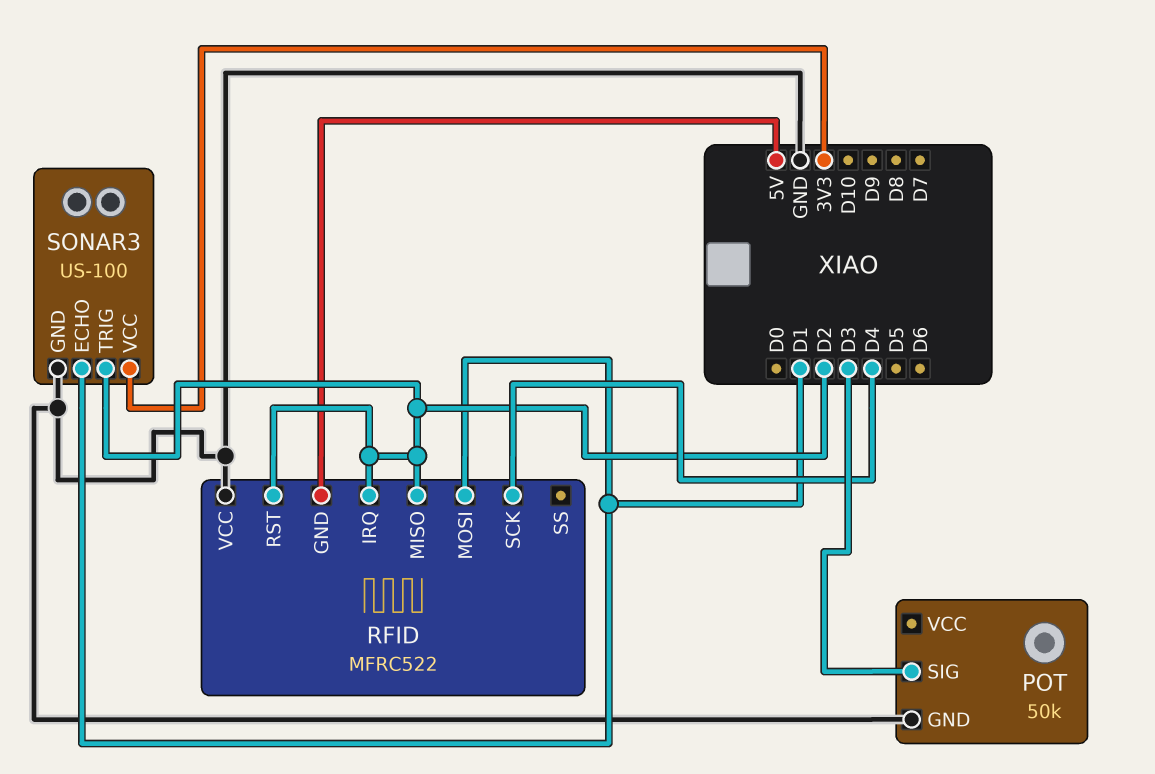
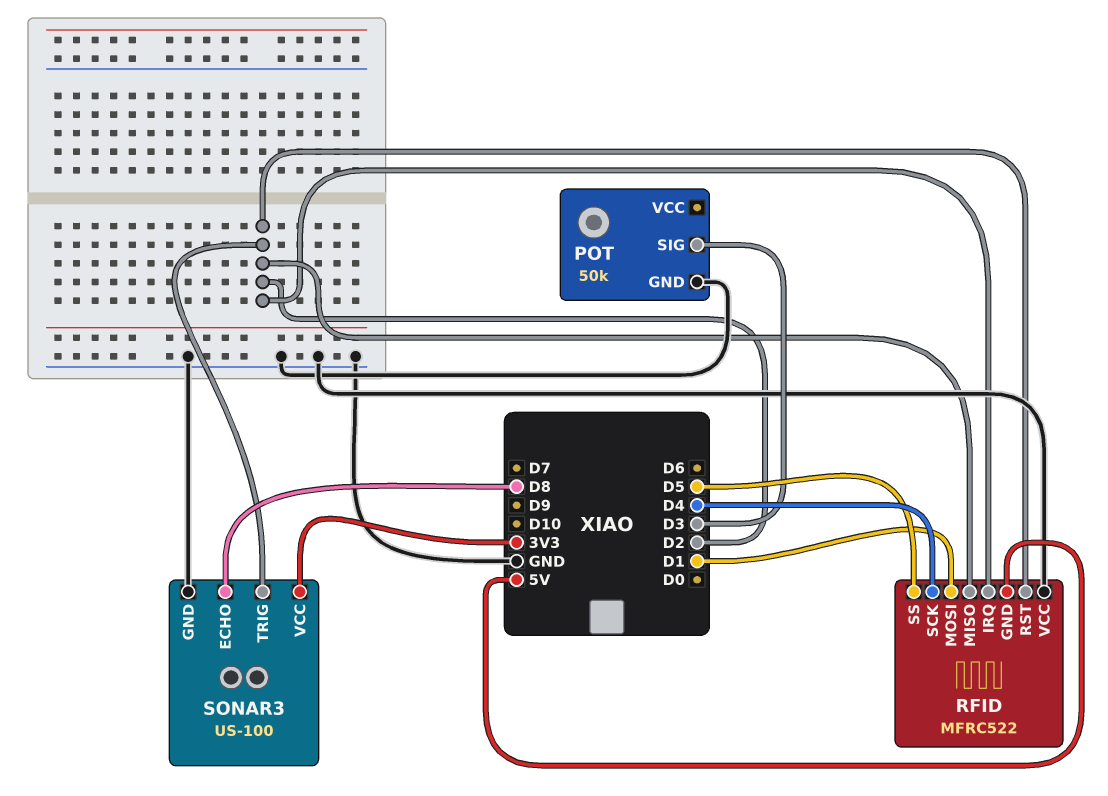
RFID pin SS: none -> D5
SONAR3 pin ECHO: D1 -> D8

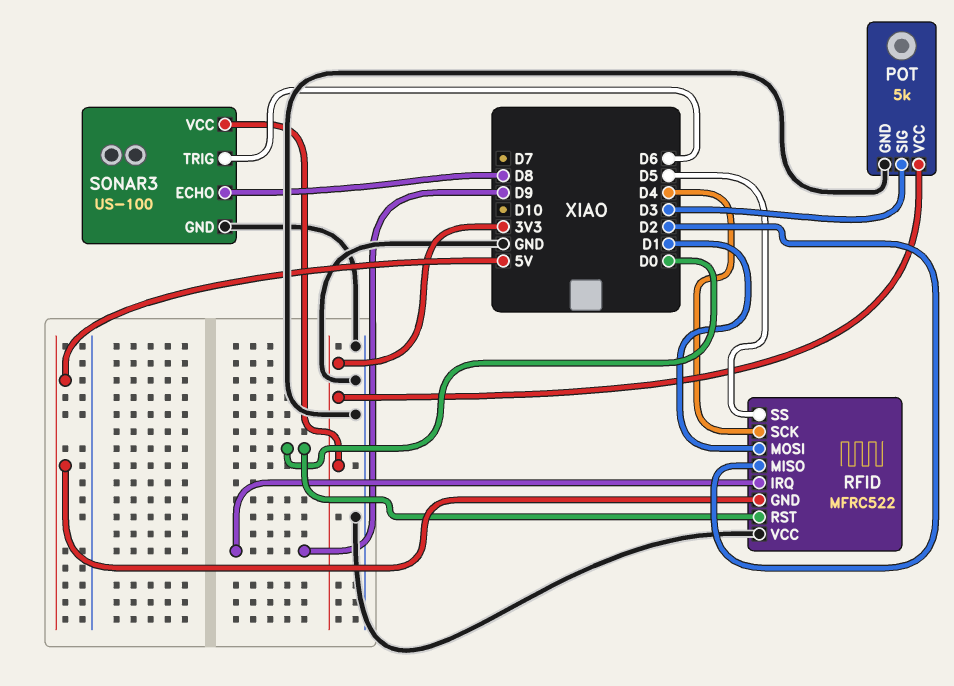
POT: 50k -> 5k
POT pin VCC: none -> 3V3
RFID pin IRQ: D2 -> D9
RFID pin RST: D2 -> D0
SONAR3 pin TRIG: D2 -> D6

